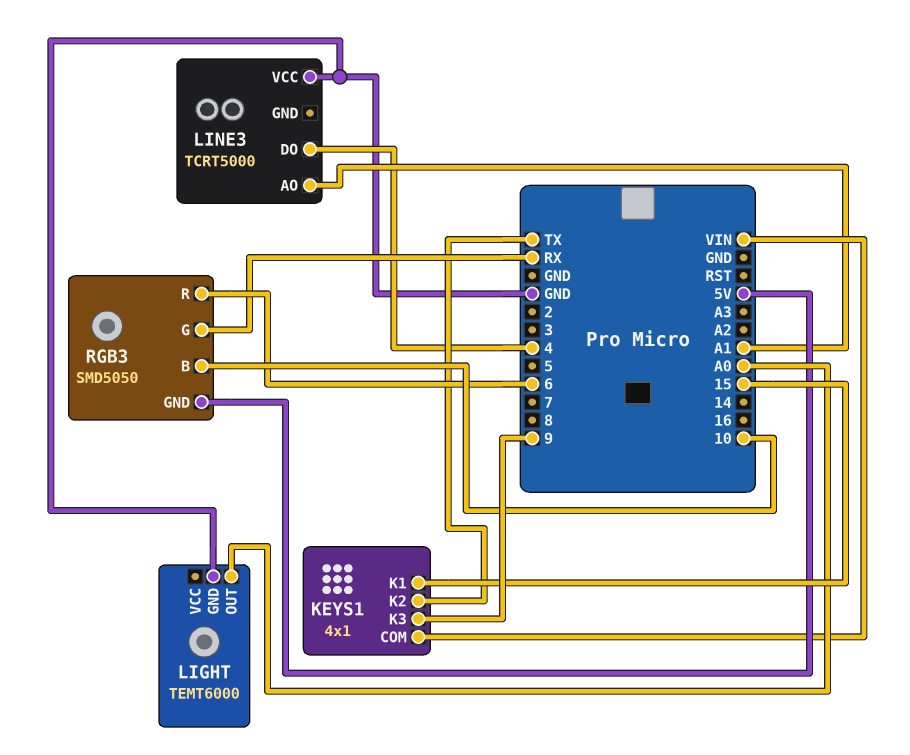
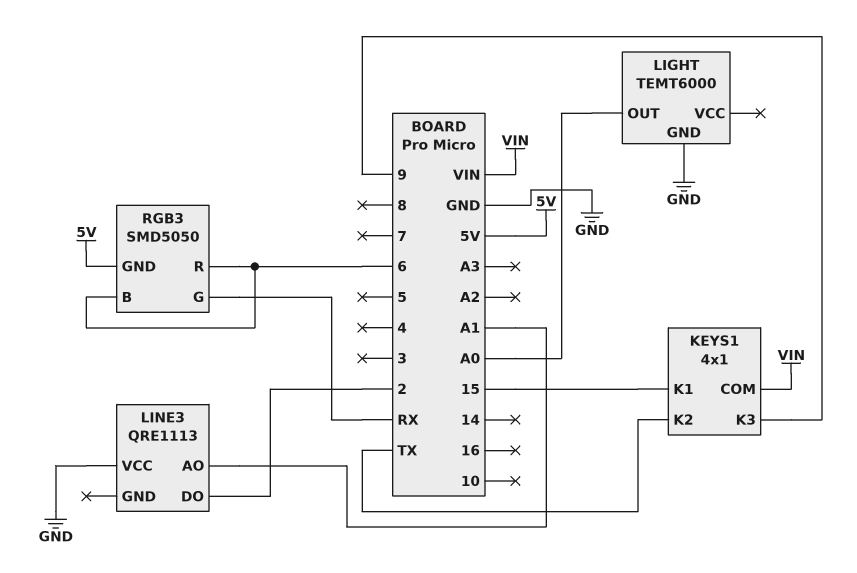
LINE3: TCRT5000 -> QRE1113
LINE3 pin DO: 4 -> 2
RGB3 pin B: 10 -> 6

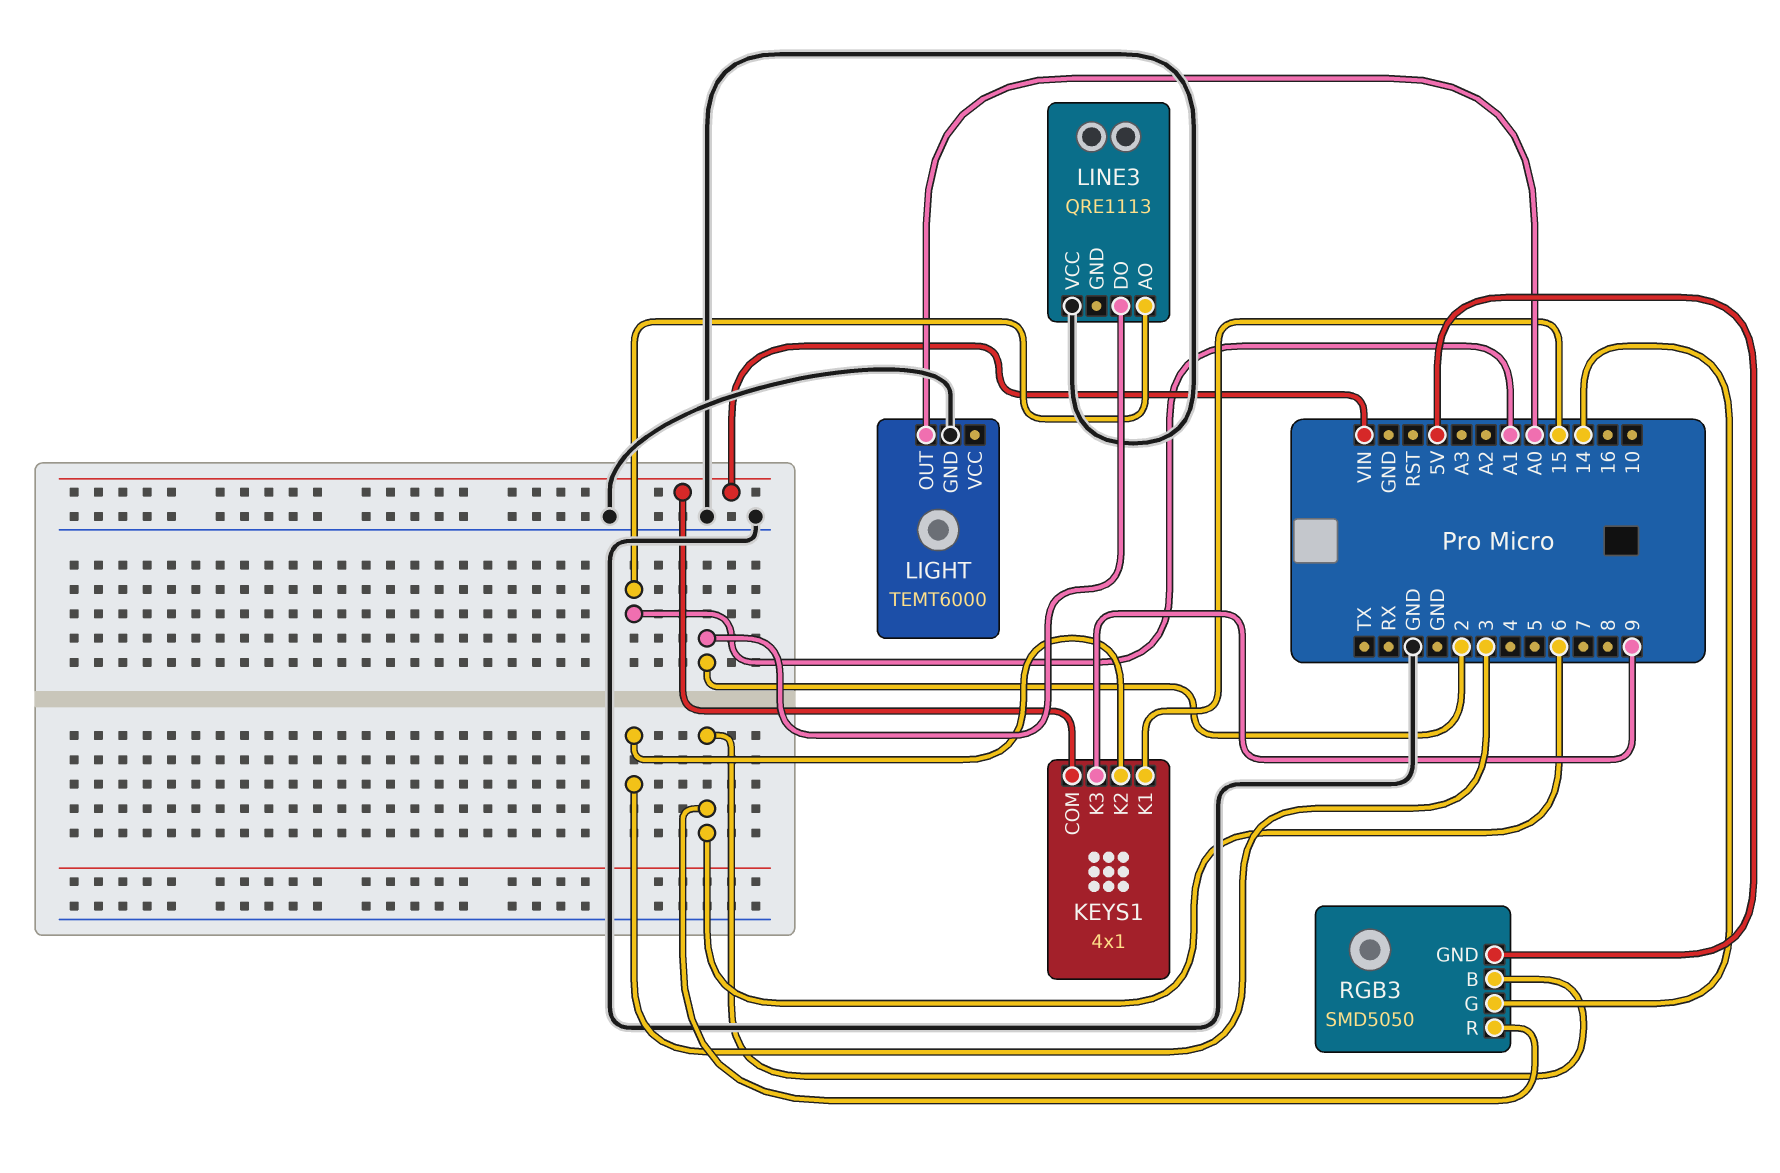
KEYS1 pin K2: TX -> 3
RGB3 pin G: RX -> 14

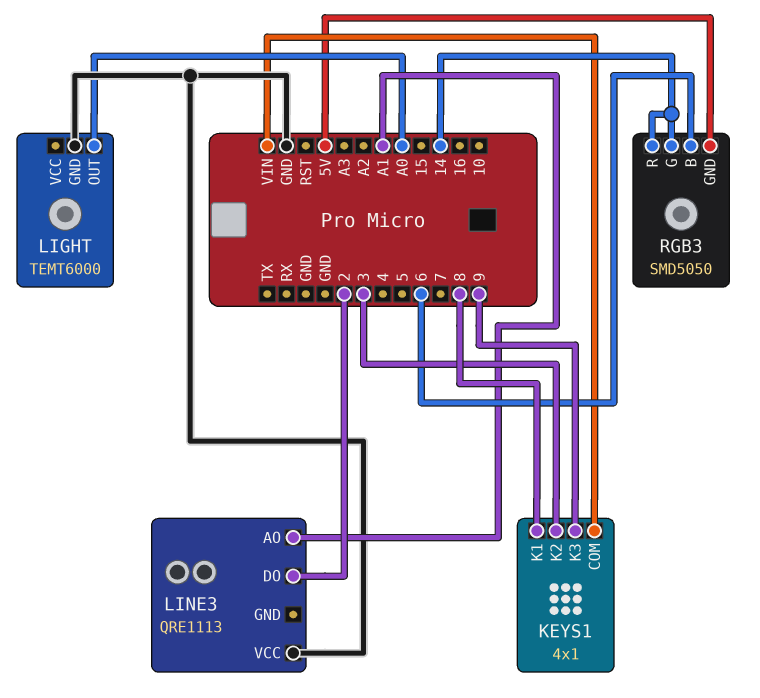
KEYS1 pin K1: 15 -> 8
RGB3 pin R: 6 -> 14

